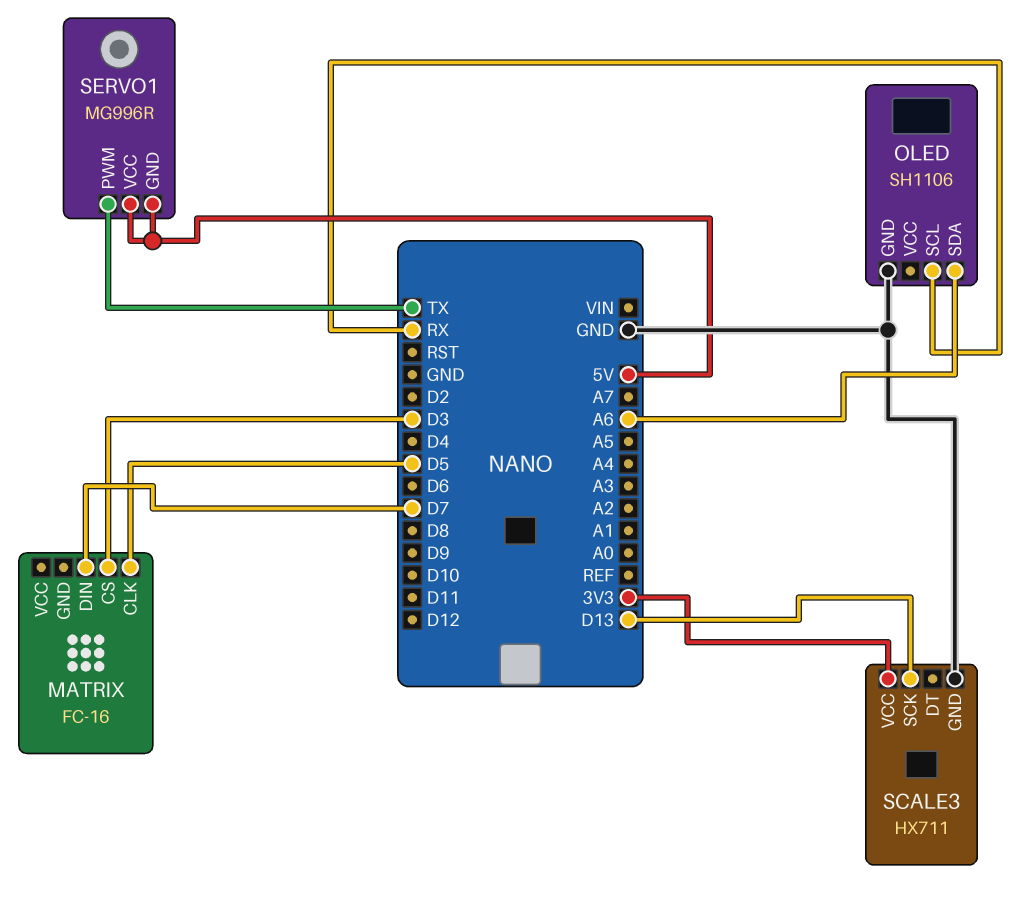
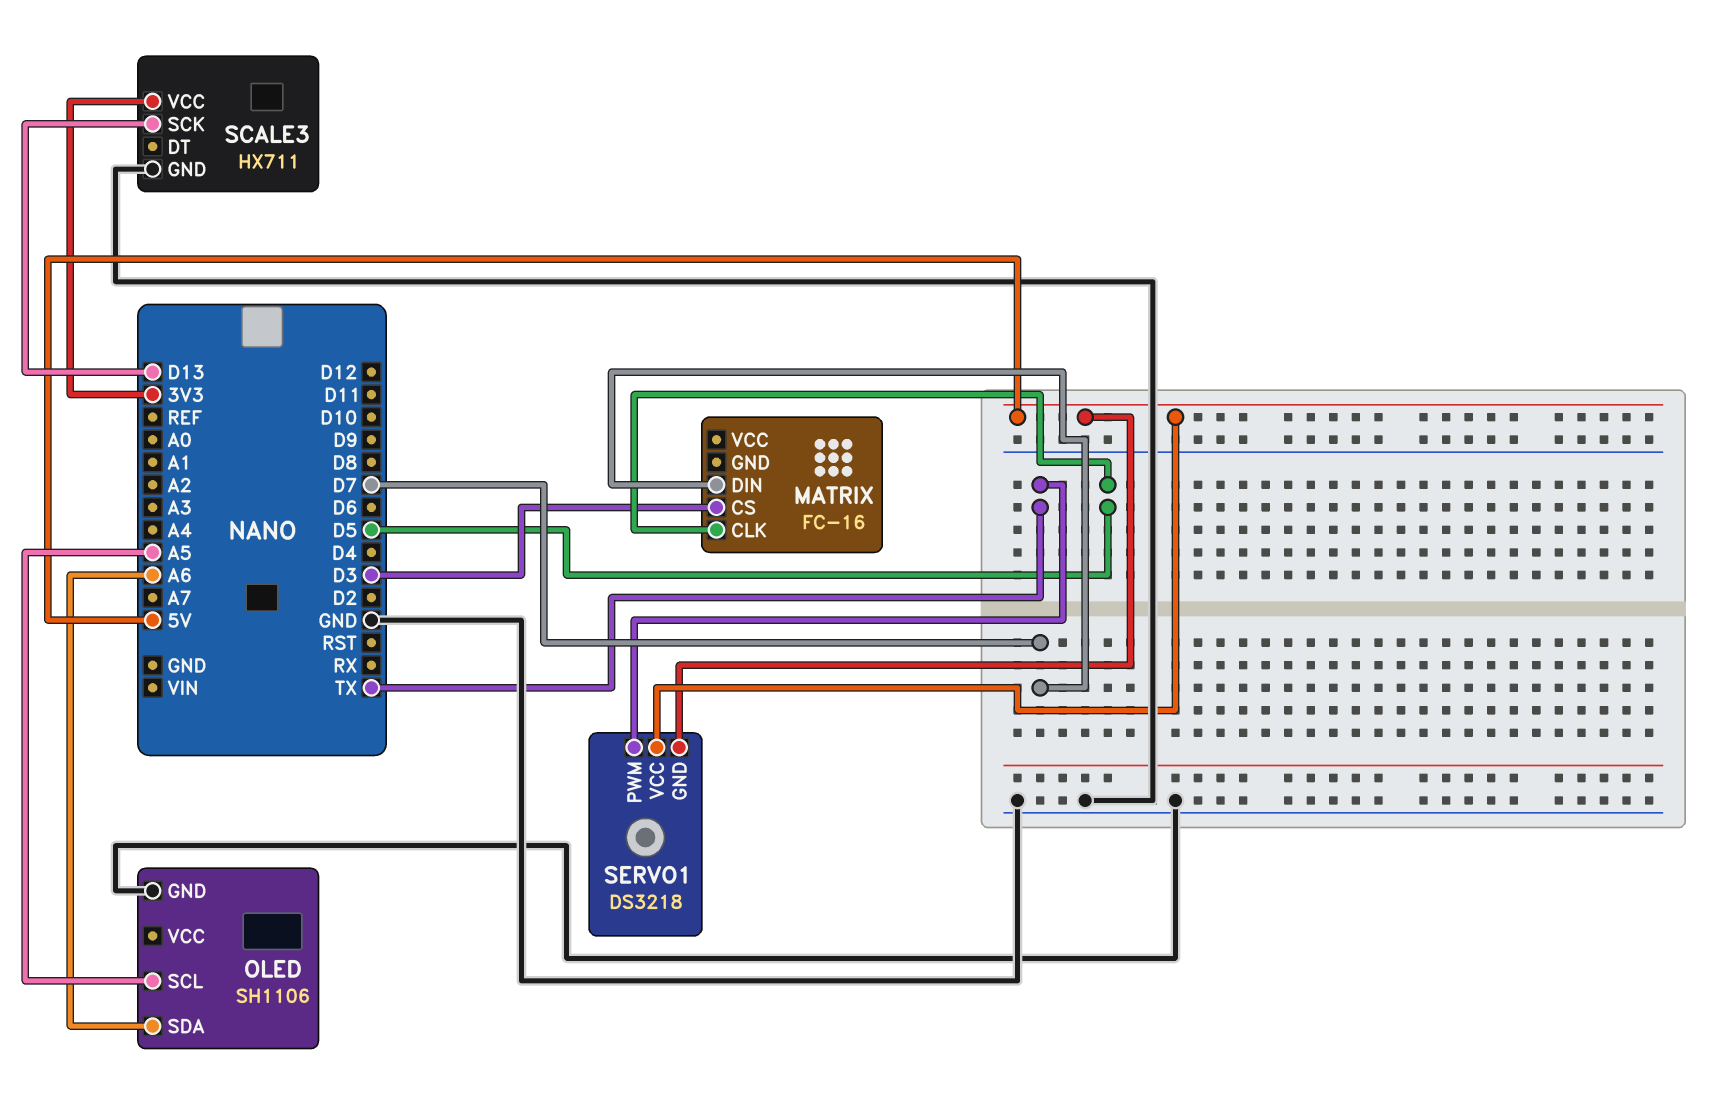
OLED pin SCL: RX -> A5
SERVO1: MG996R -> DS3218

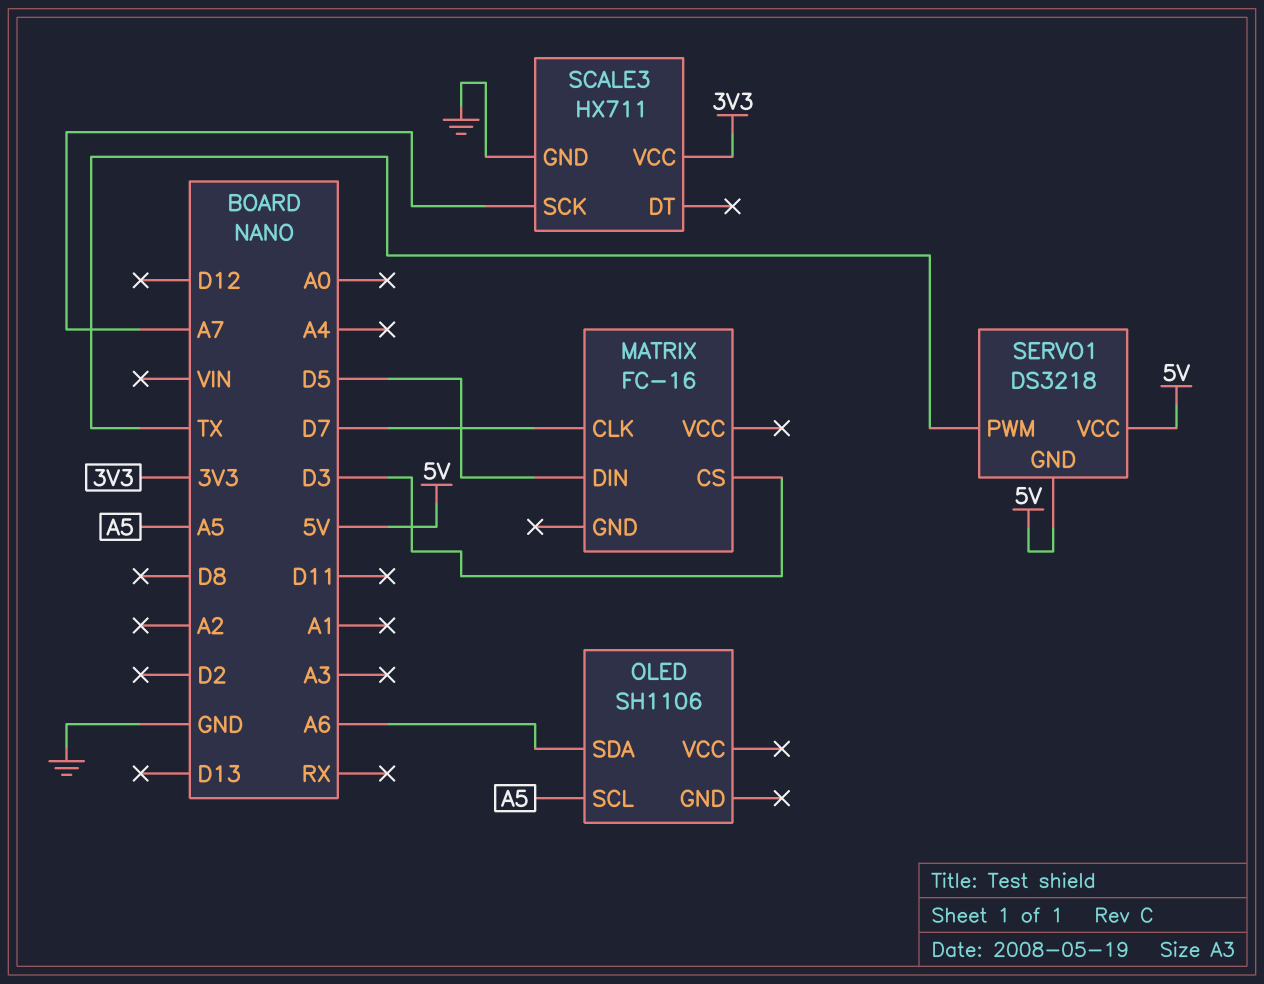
MATRIX pin CLK: D5 -> D7
MATRIX pin DIN: D7 -> D5
OLED pin GND: GND -> none
SCALE3 pin SCK: D13 -> A7

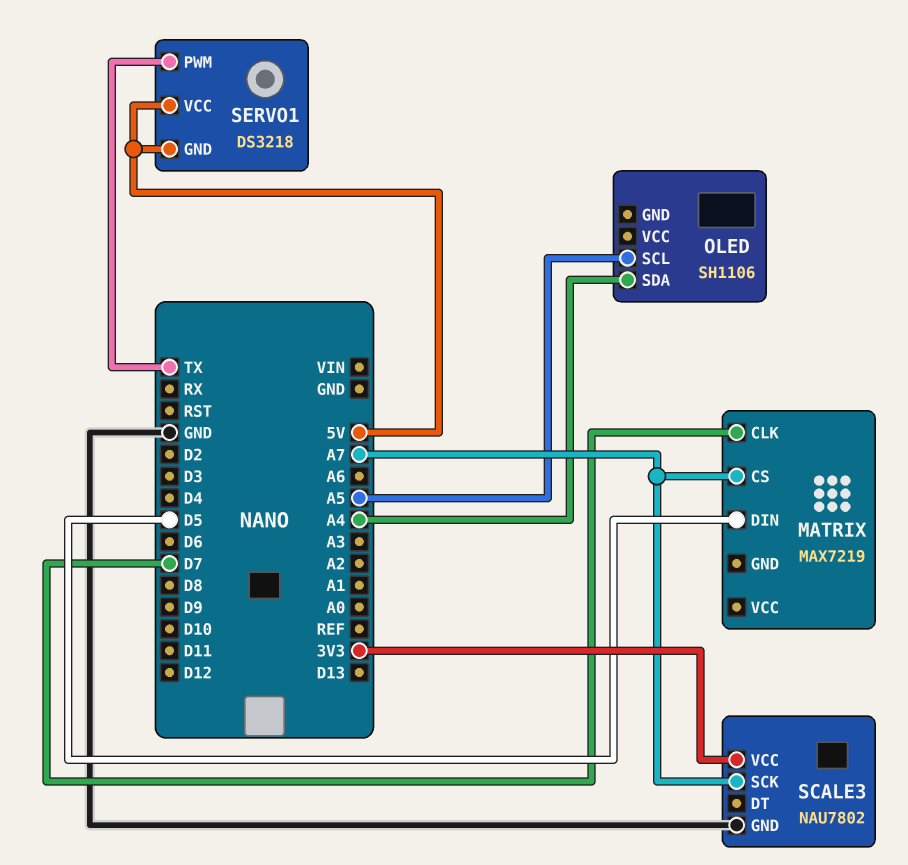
MATRIX: FC-16 -> MAX7219
MATRIX pin CS: D3 -> A7
OLED pin SDA: A6 -> A4
SCALE3: HX711 -> NAU7802

